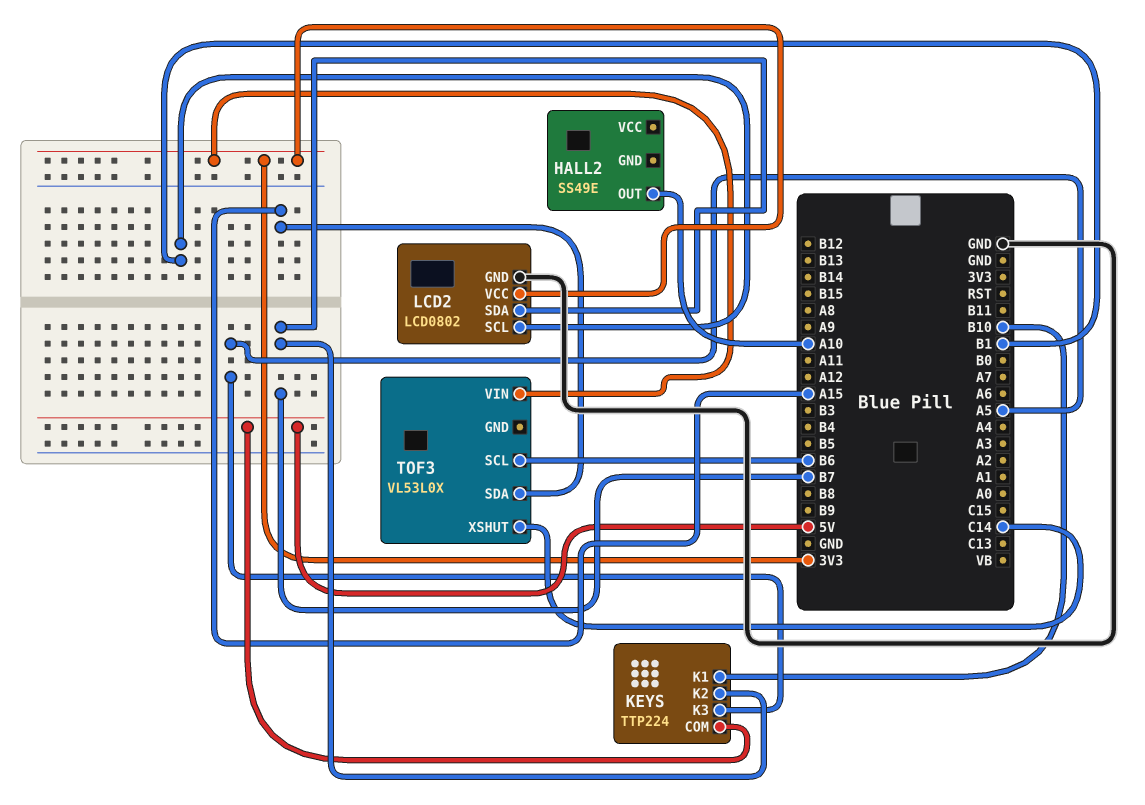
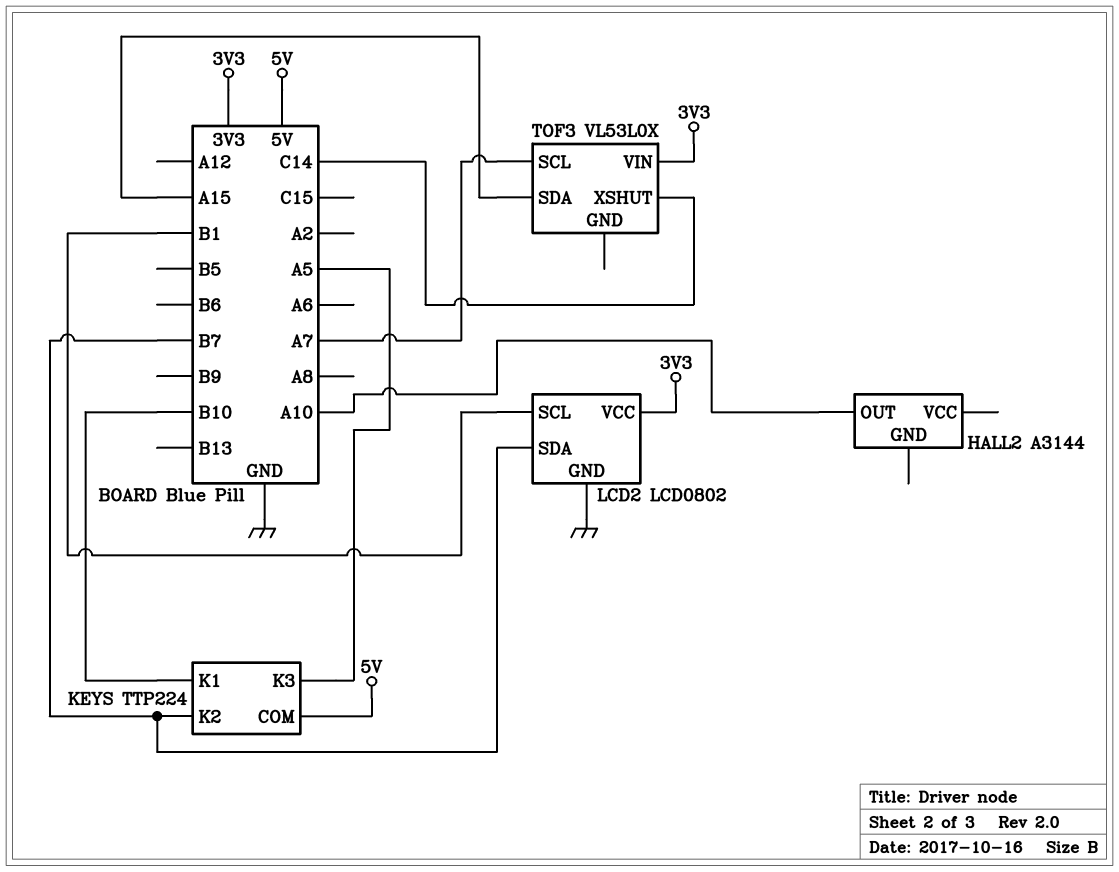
HALL2: SS49E -> A3144
TOF3 pin SCL: B6 -> A7

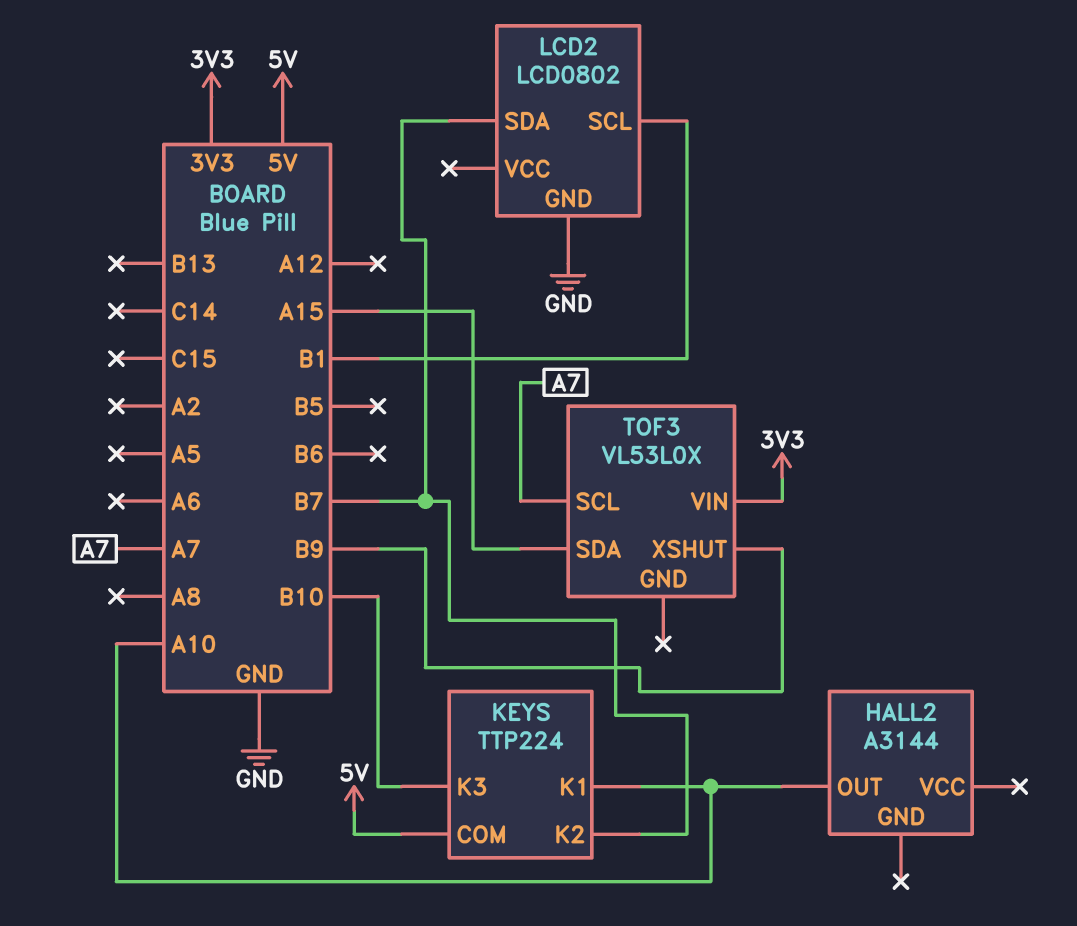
KEYS pin K1: B10 -> A10
KEYS pin K3: A5 -> B10
LCD2 pin VCC: 3V3 -> none
TOF3 pin XSHUT: C14 -> B9

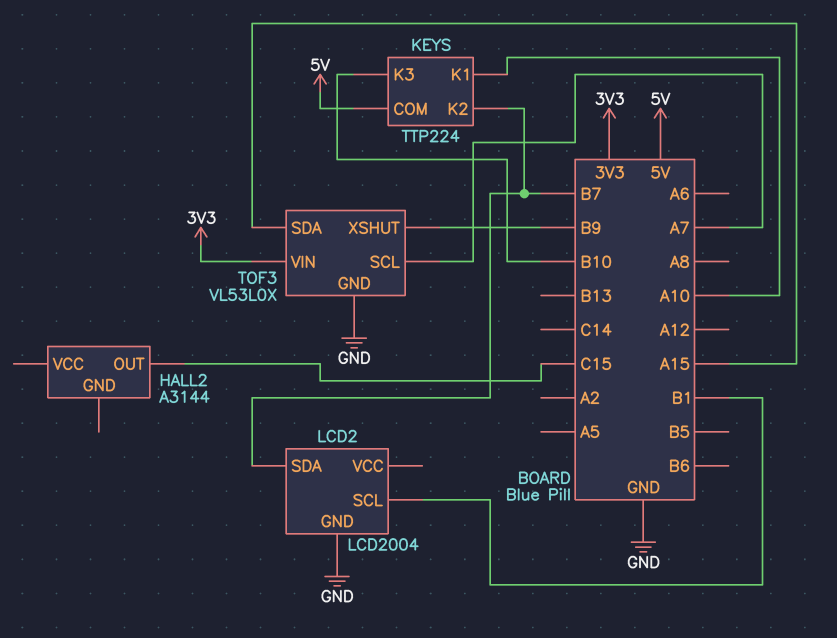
HALL2 pin OUT: A10 -> C15
LCD2: LCD0802 -> LCD2004
TOF3 pin GND: none -> GND

